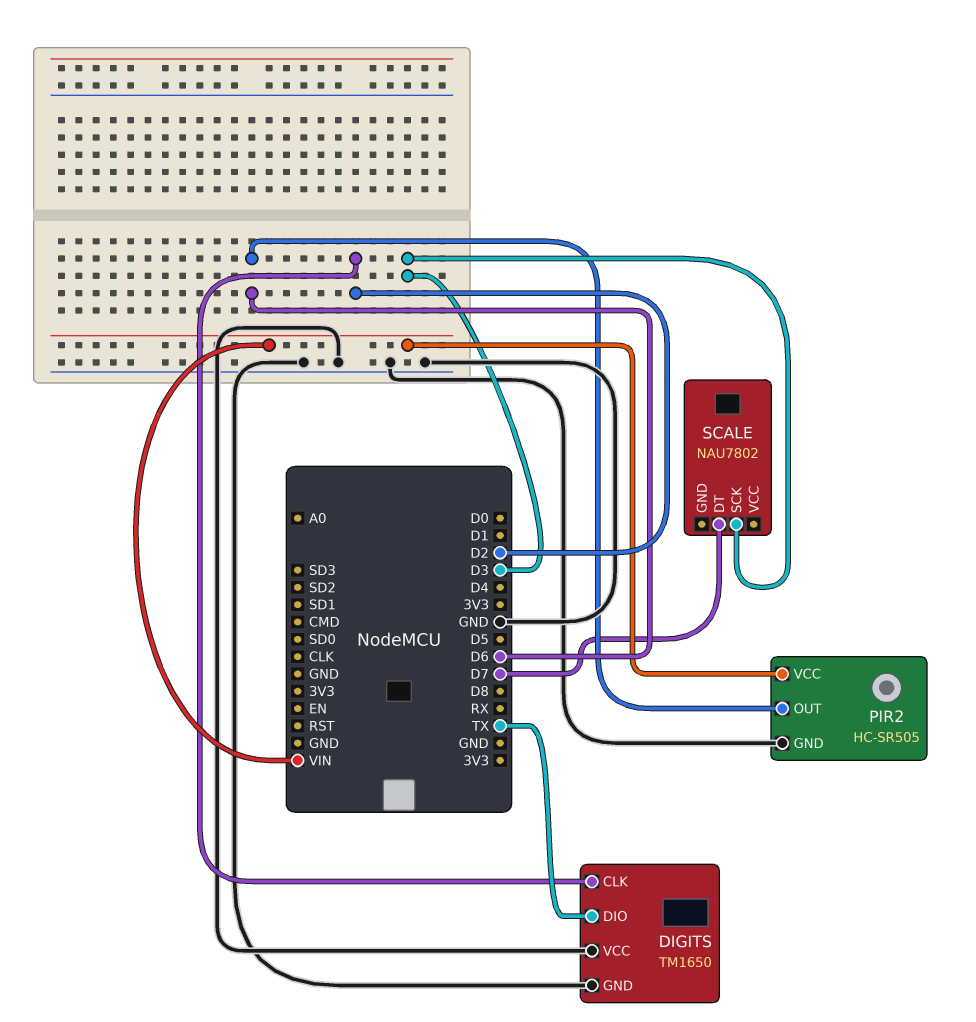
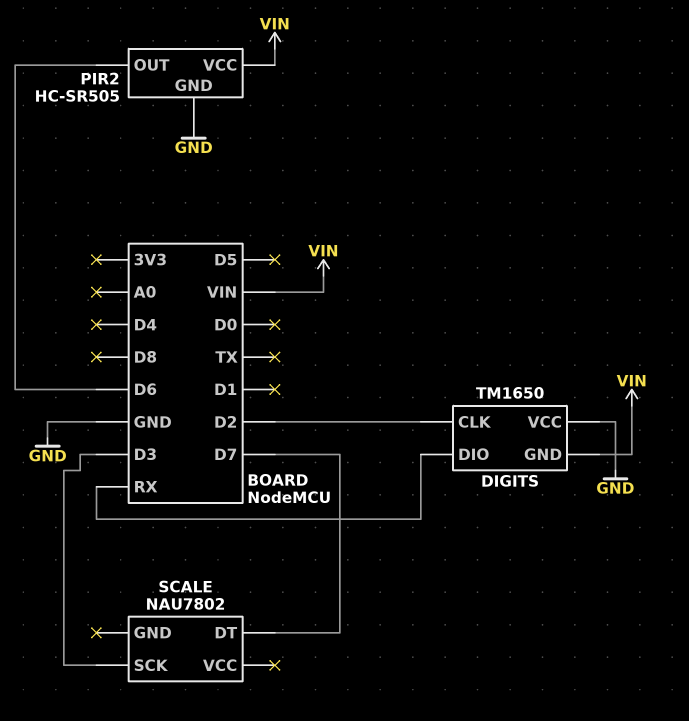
DIGITS pin DIO: TX -> RX
DIGITS pin GND: GND -> VIN

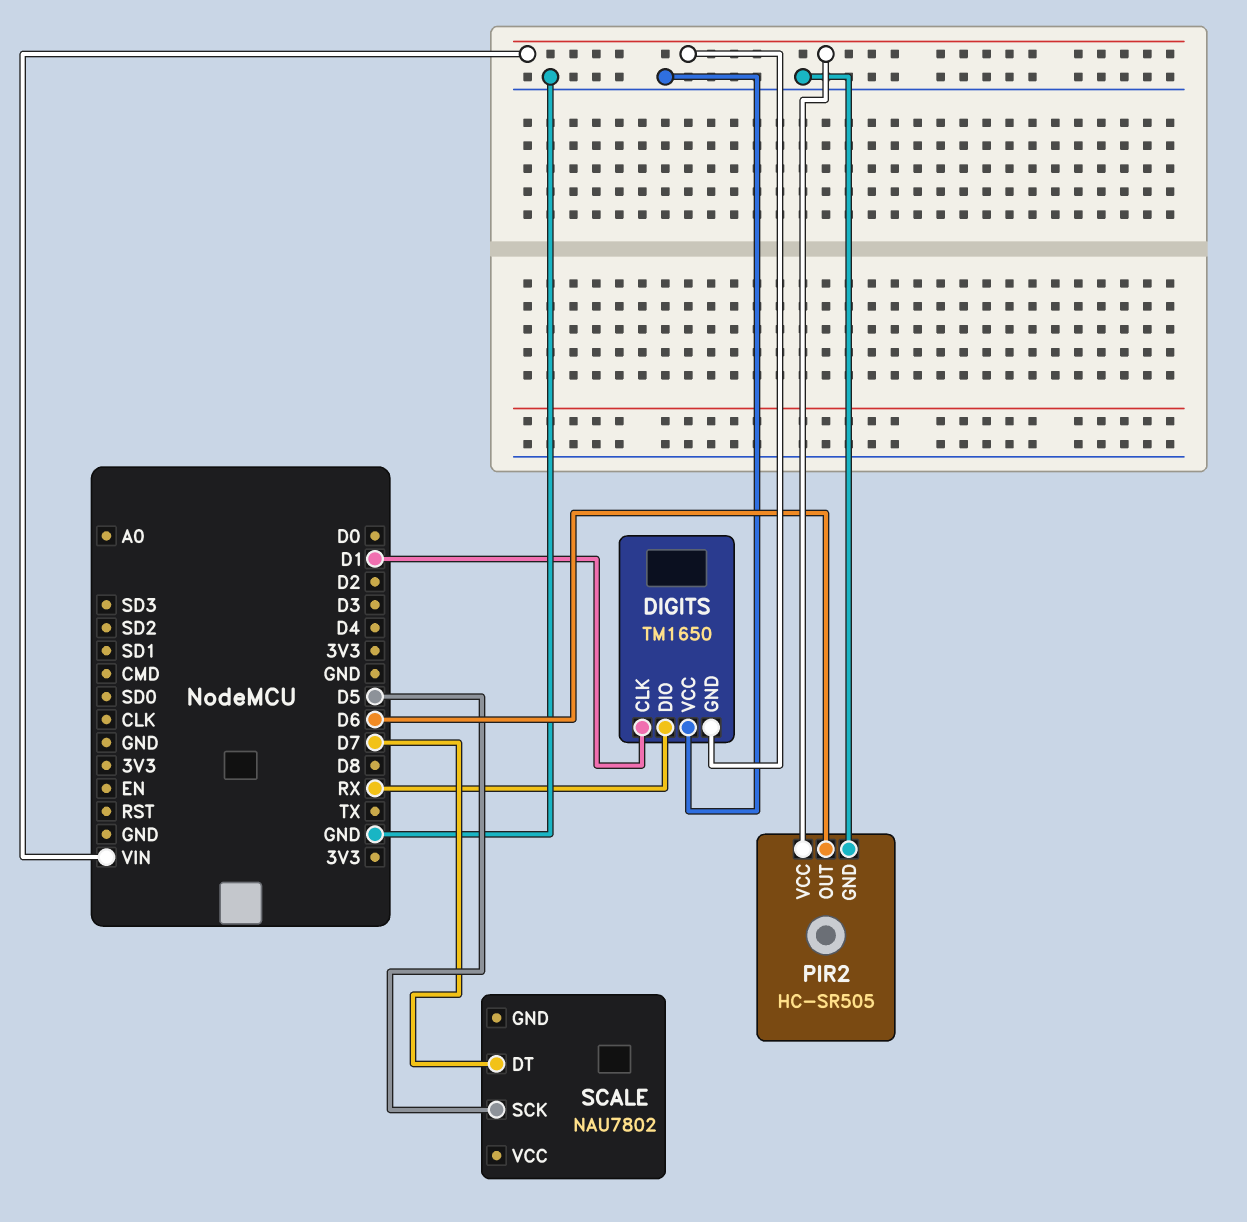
DIGITS pin CLK: D2 -> D1
SCALE pin SCK: D3 -> D5

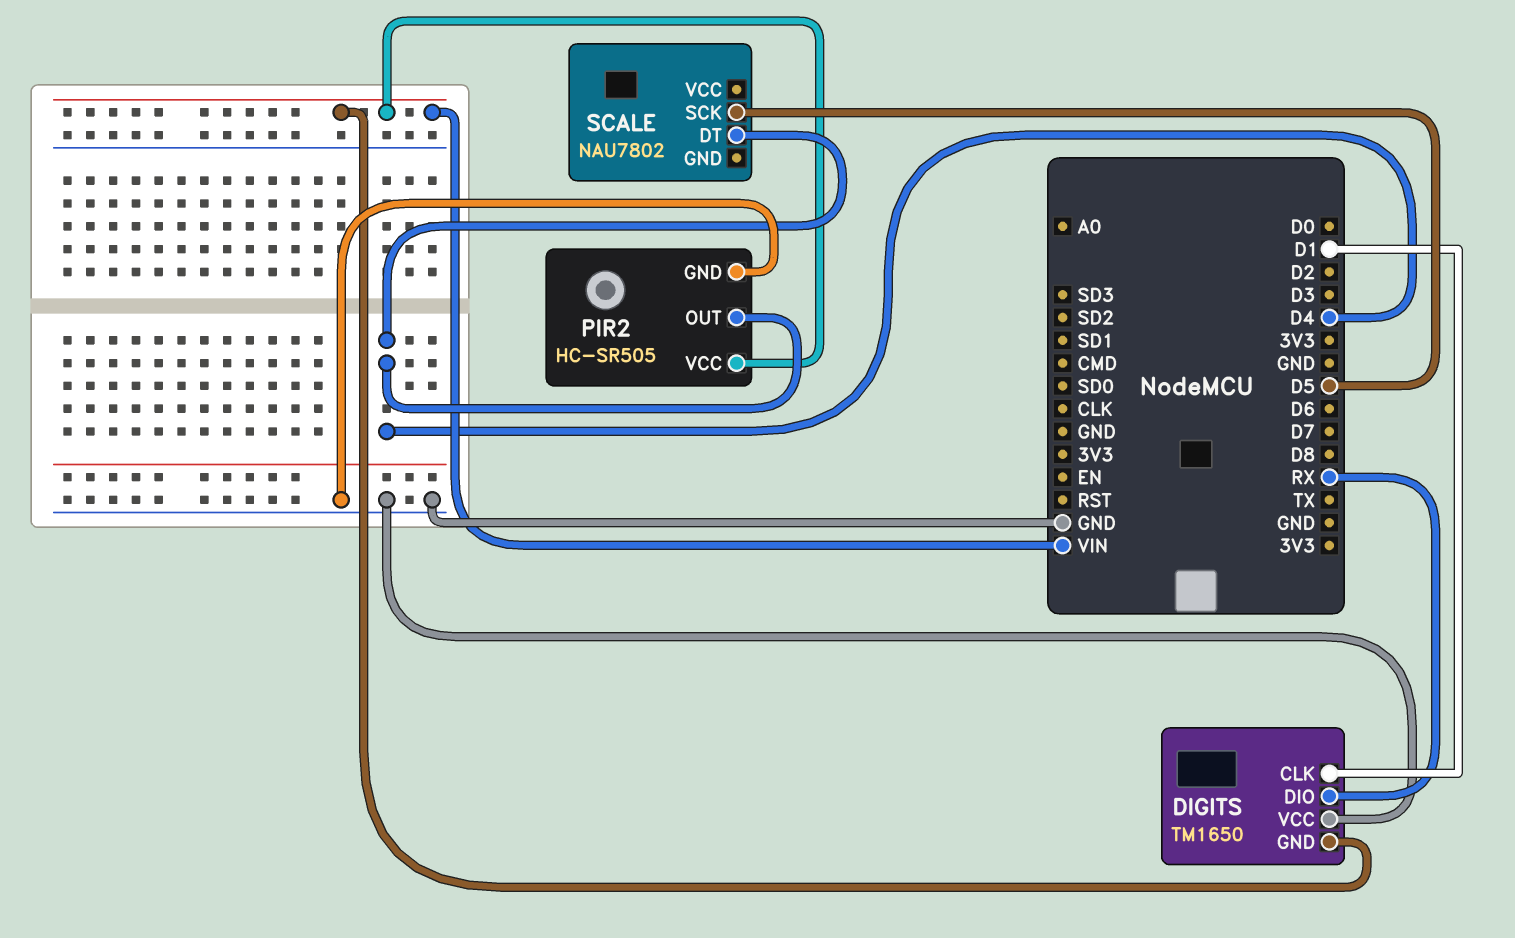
PIR2 pin OUT: D6 -> D4
SCALE pin DT: D7 -> D4

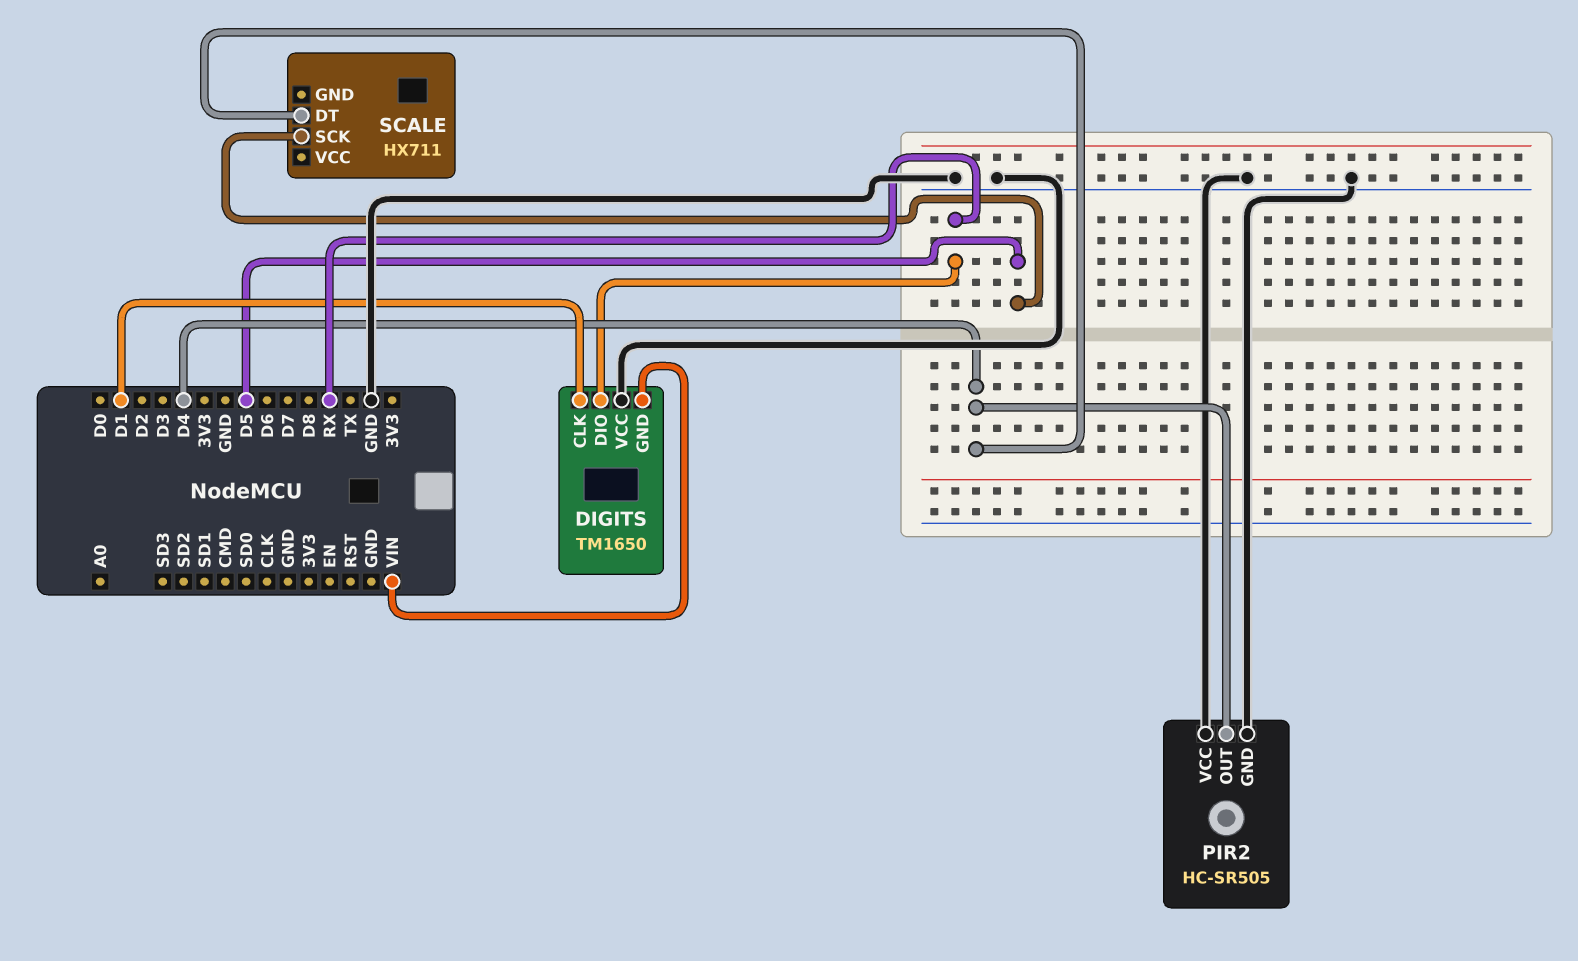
PIR2 pin VCC: VIN -> GND
SCALE: NAU7802 -> HX711

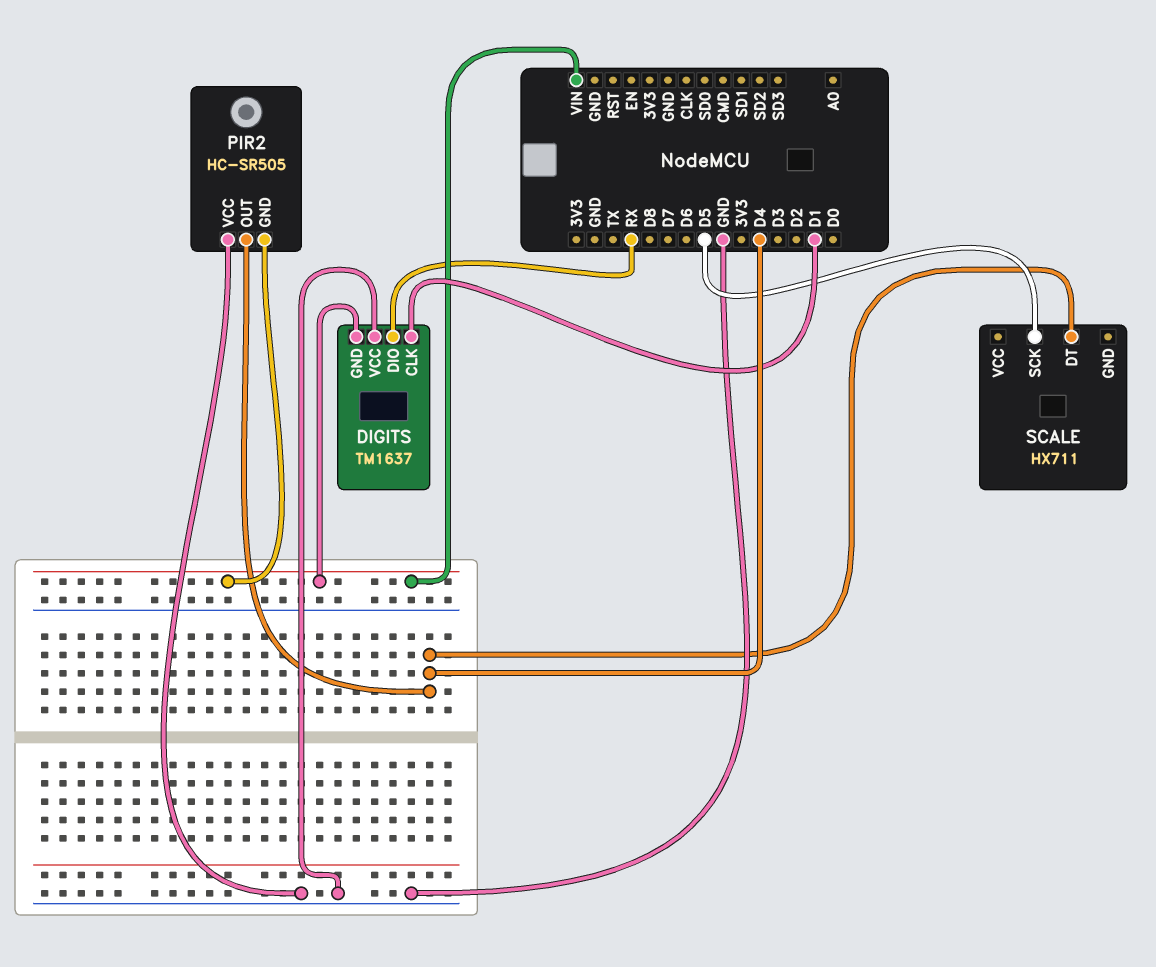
DIGITS: TM1650 -> TM1637
PIR2 pin GND: GND -> VIN

